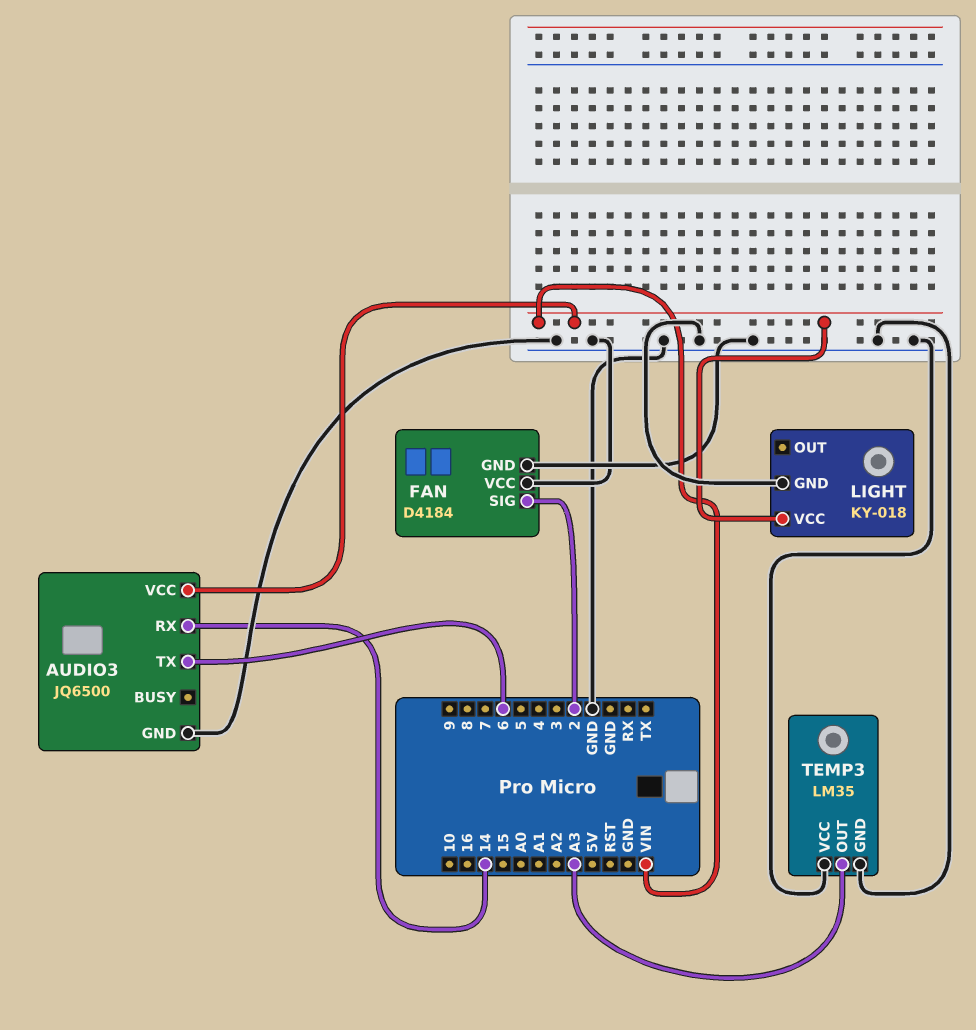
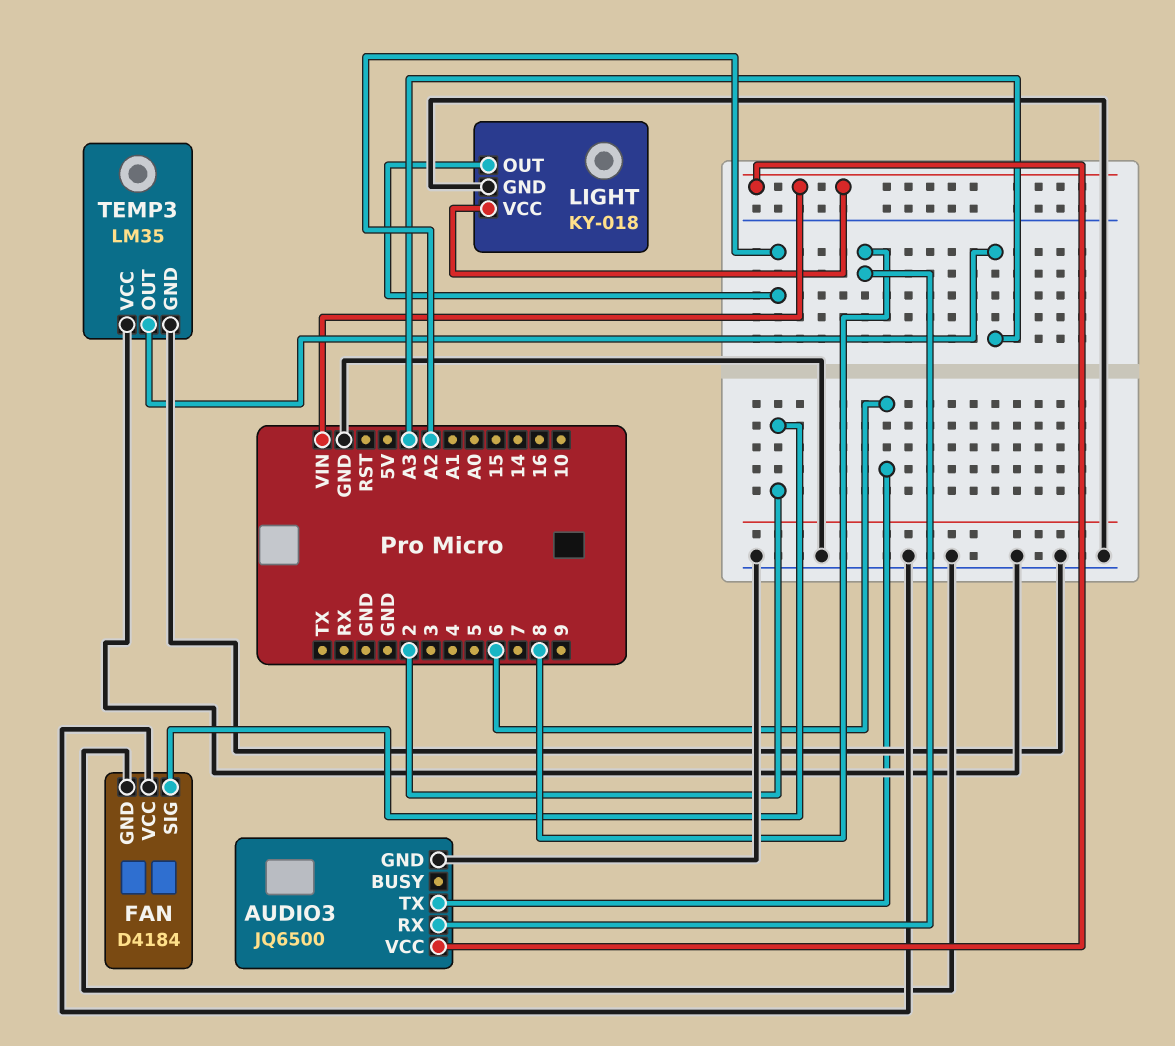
AUDIO3 pin RX: 14 -> 8
LIGHT pin OUT: none -> A2

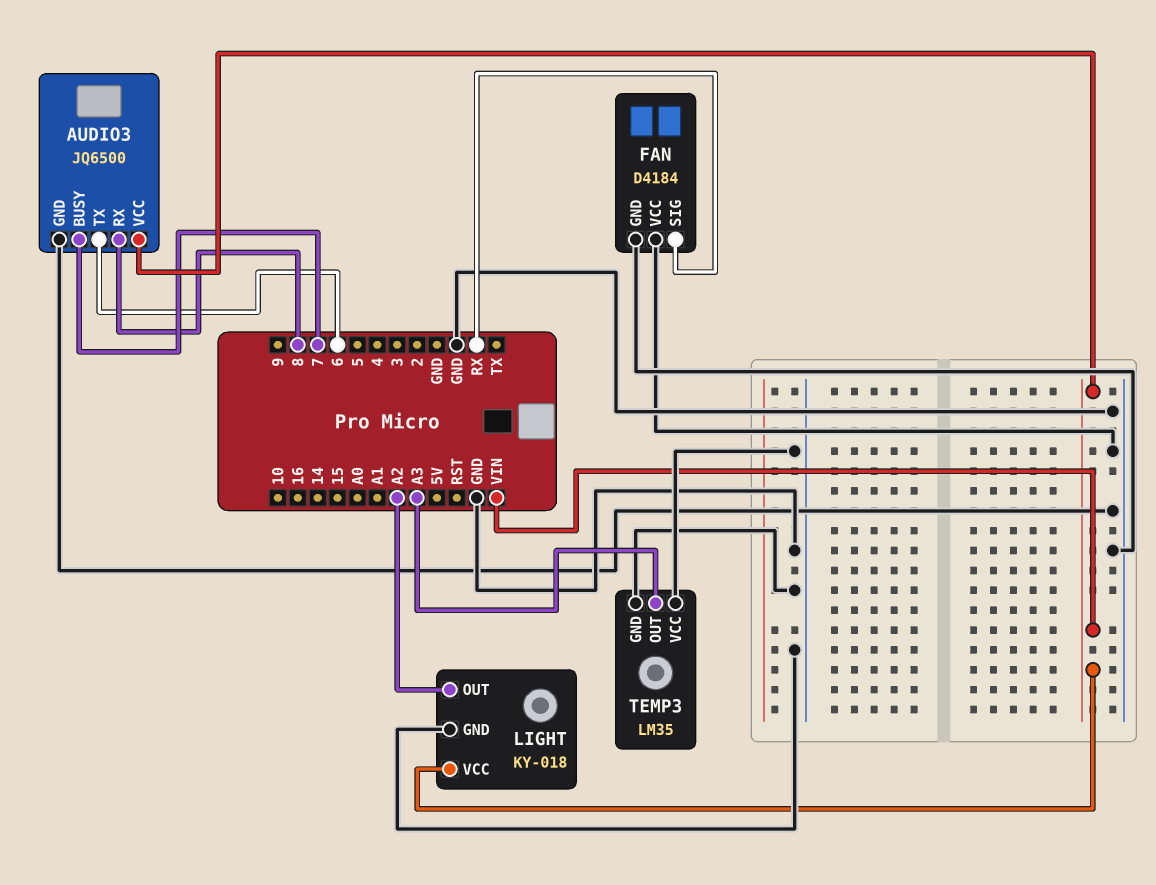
AUDIO3 pin BUSY: none -> 7
FAN pin SIG: 2 -> RX

